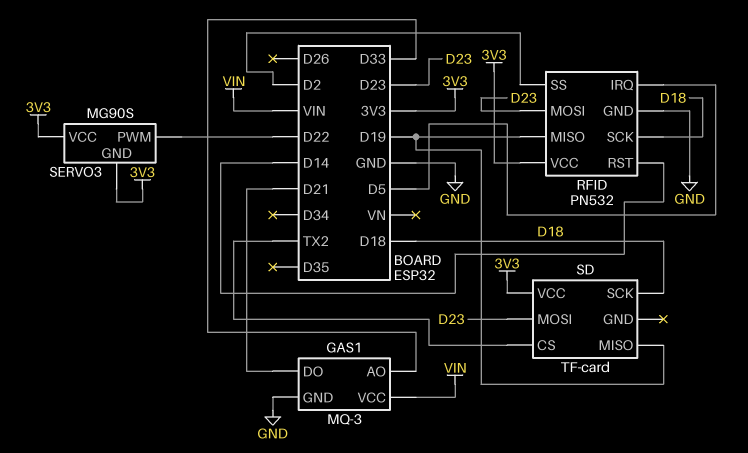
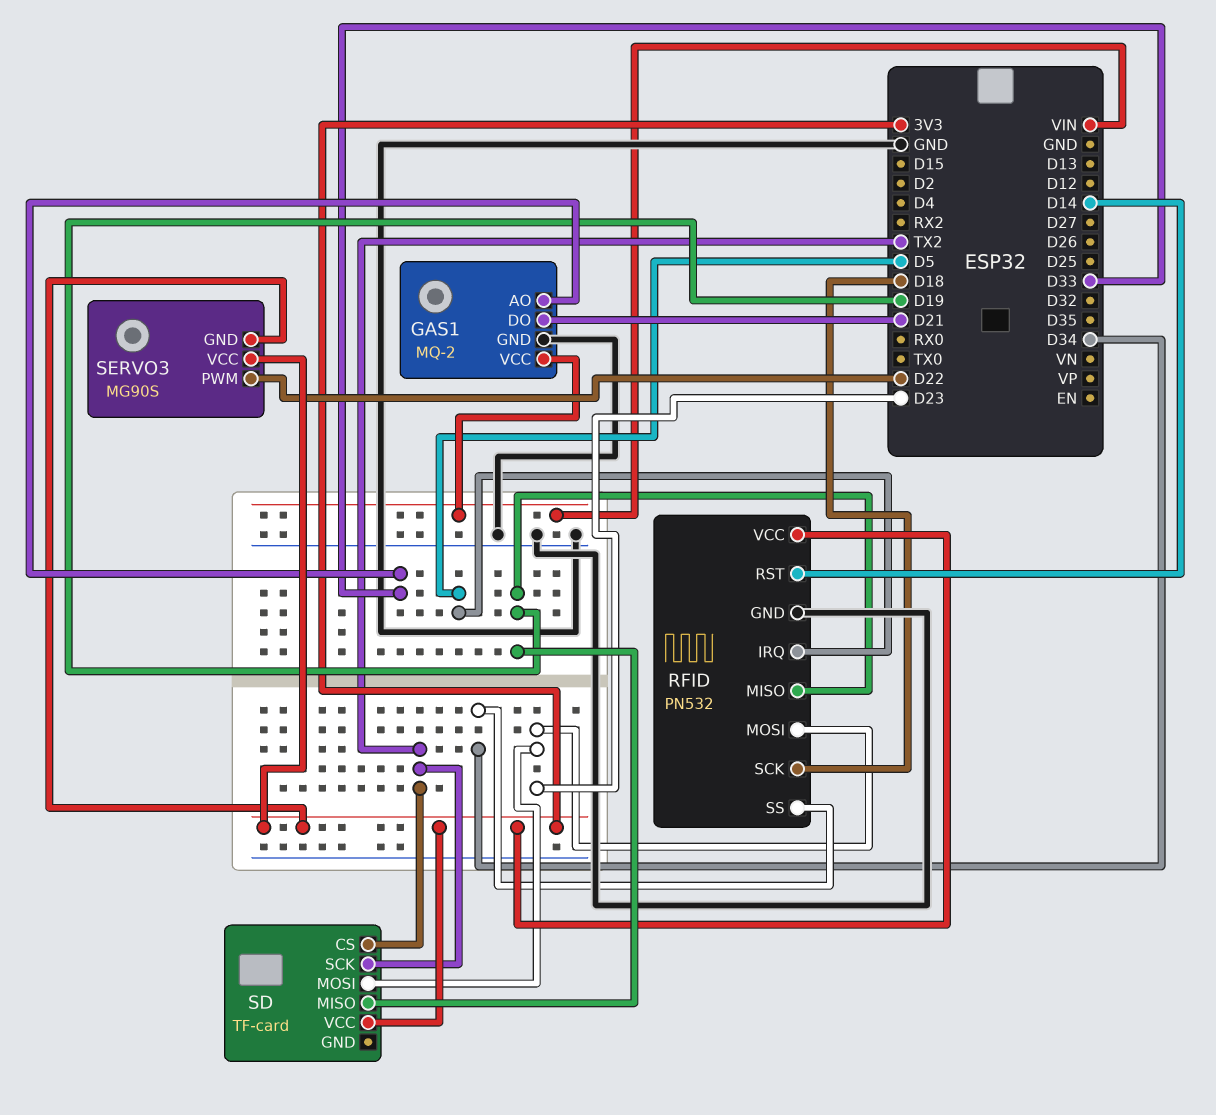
GAS1: MQ-3 -> MQ-2
RFID pin SS: D2 -> D34
SD pin SCK: D18 -> TX2

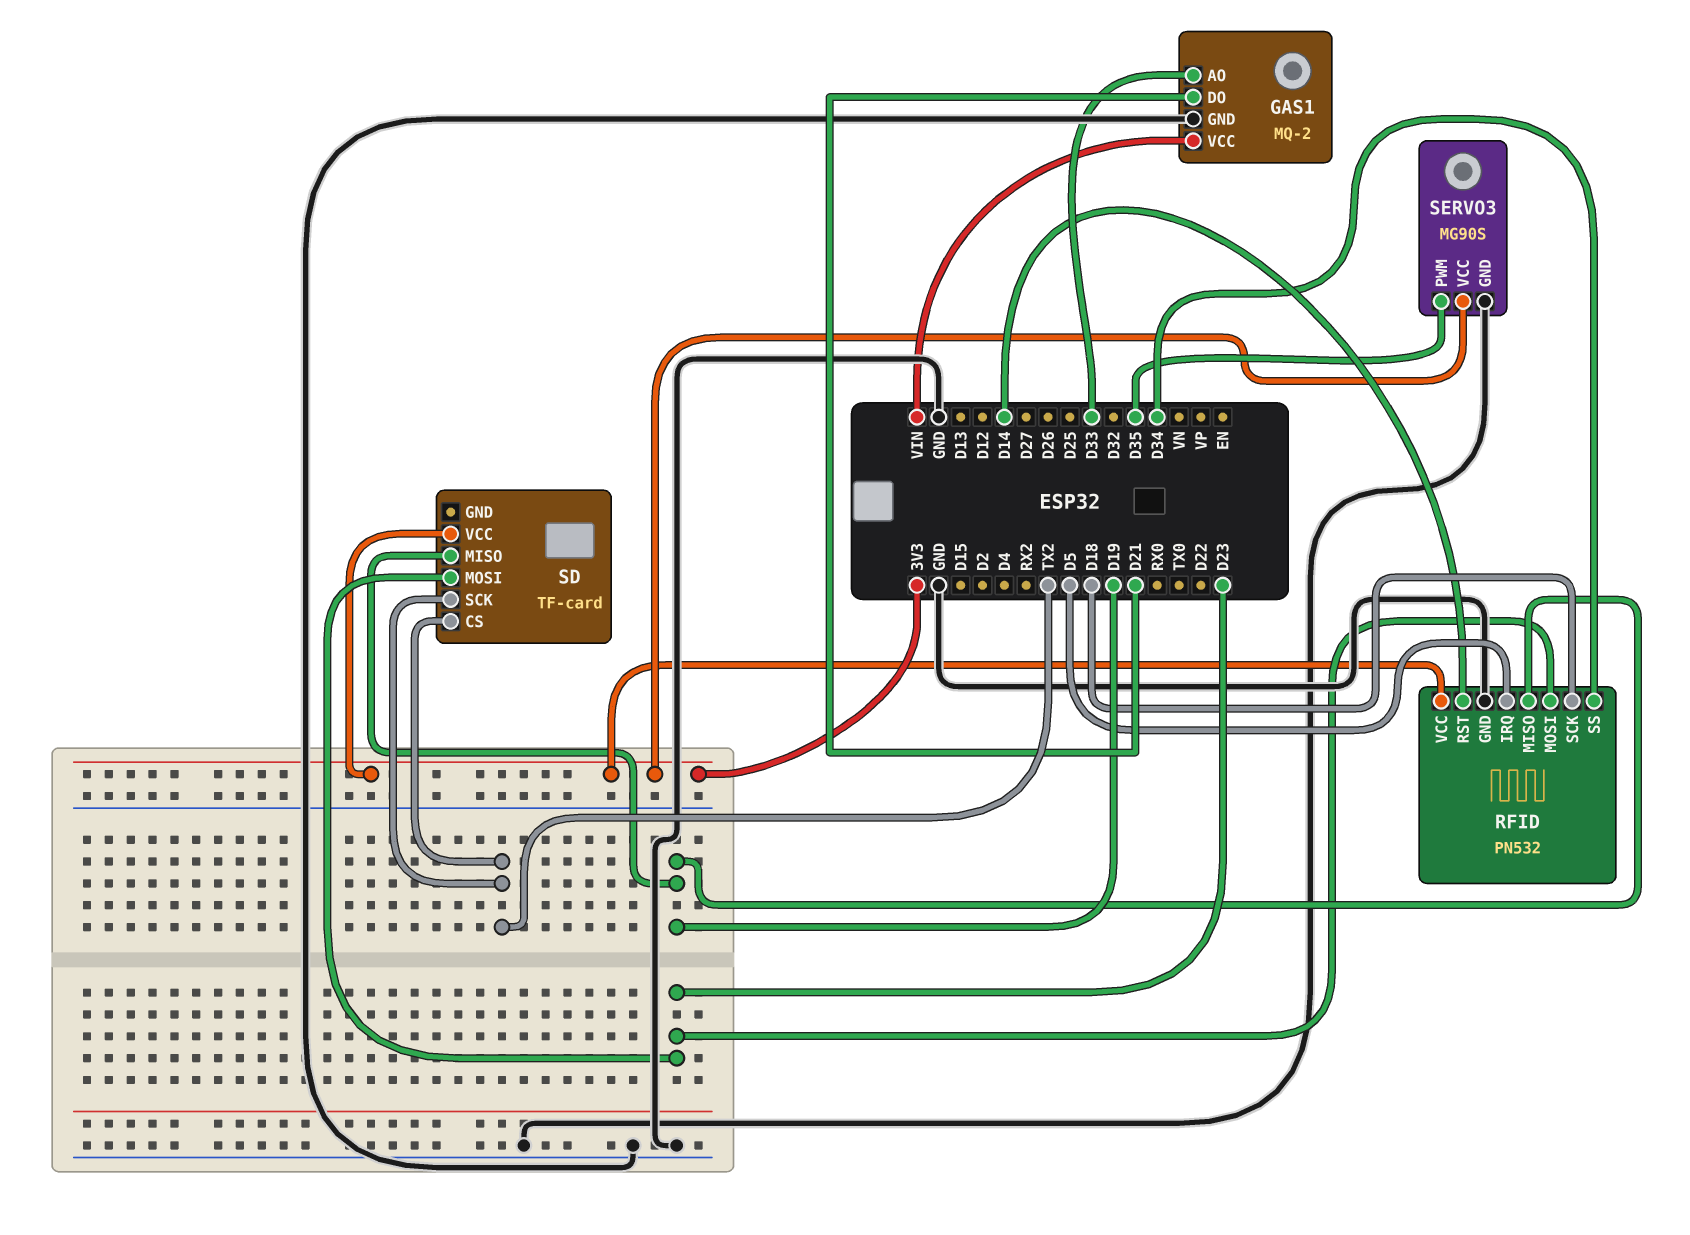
SERVO3 pin GND: 3V3 -> GND
SERVO3 pin PWM: D22 -> D35

